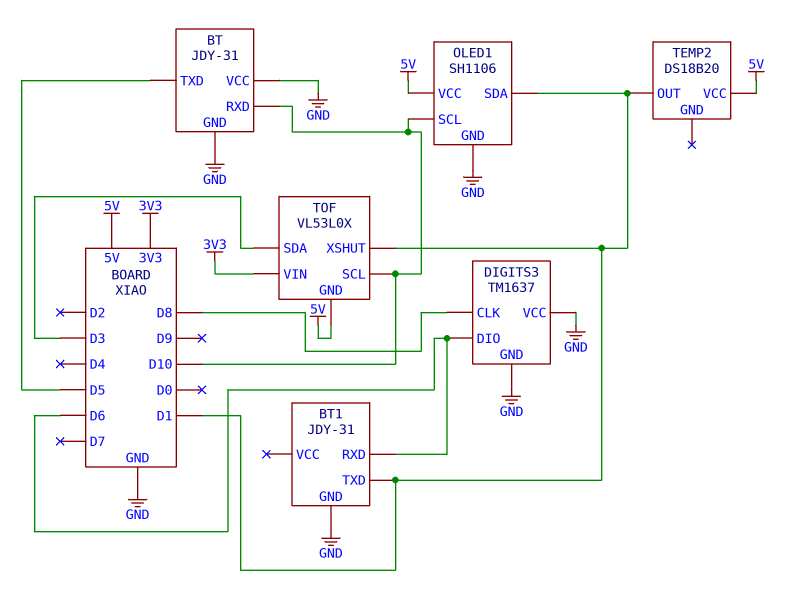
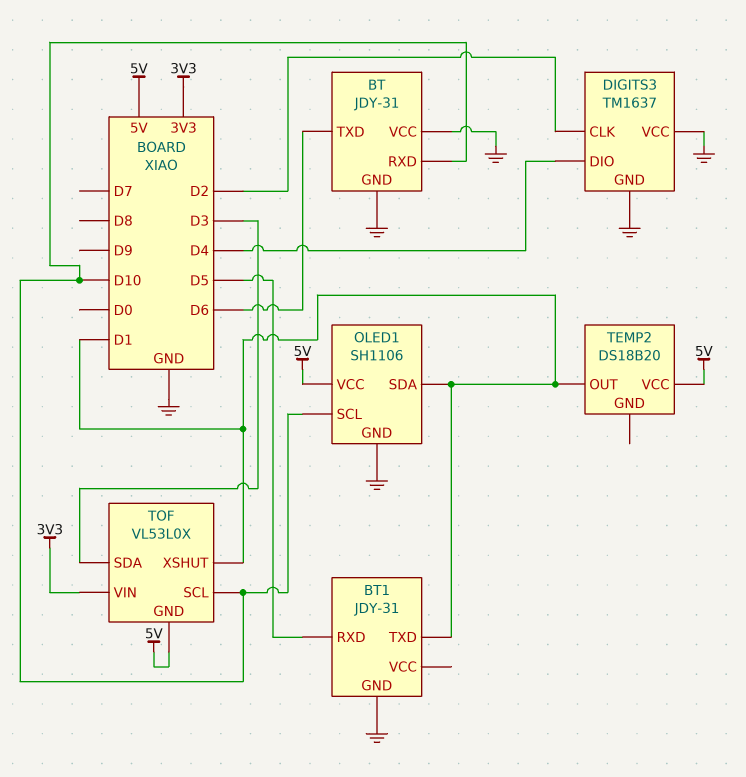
BT pin TXD: D5 -> D6
BT1 pin RXD: D6 -> D5
DIGITS3 pin CLK: D8 -> D2
DIGITS3 pin DIO: D6 -> D4

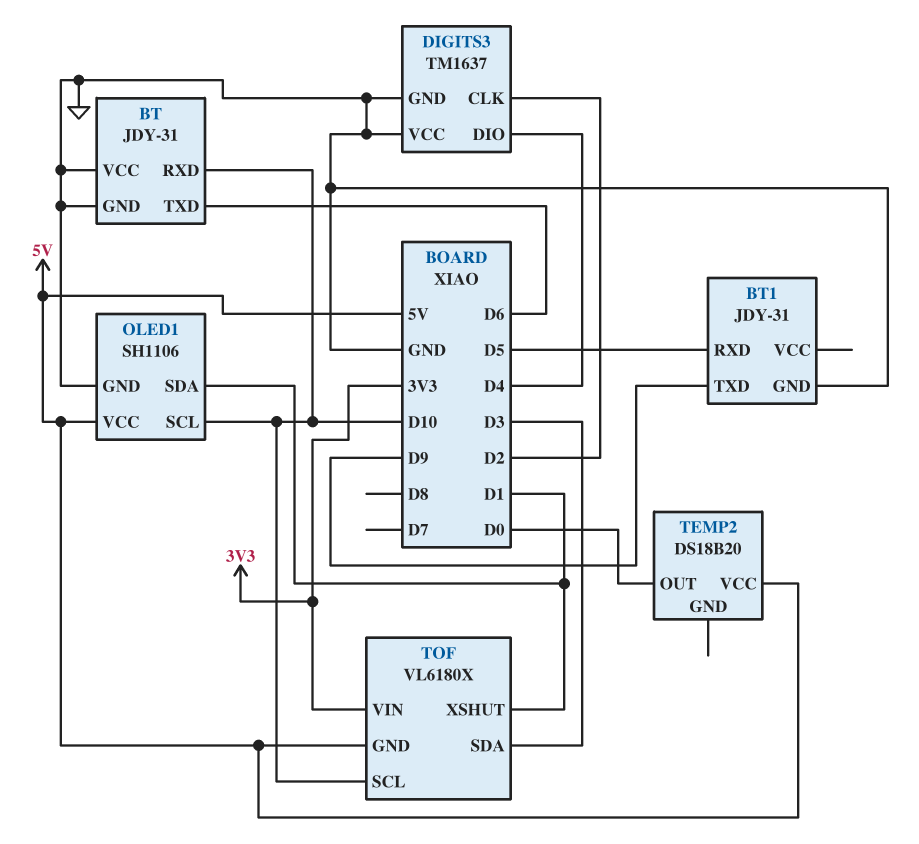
BT1 pin TXD: D1 -> D9
TEMP2 pin OUT: D1 -> D0
TOF: VL53L0X -> VL6180X

